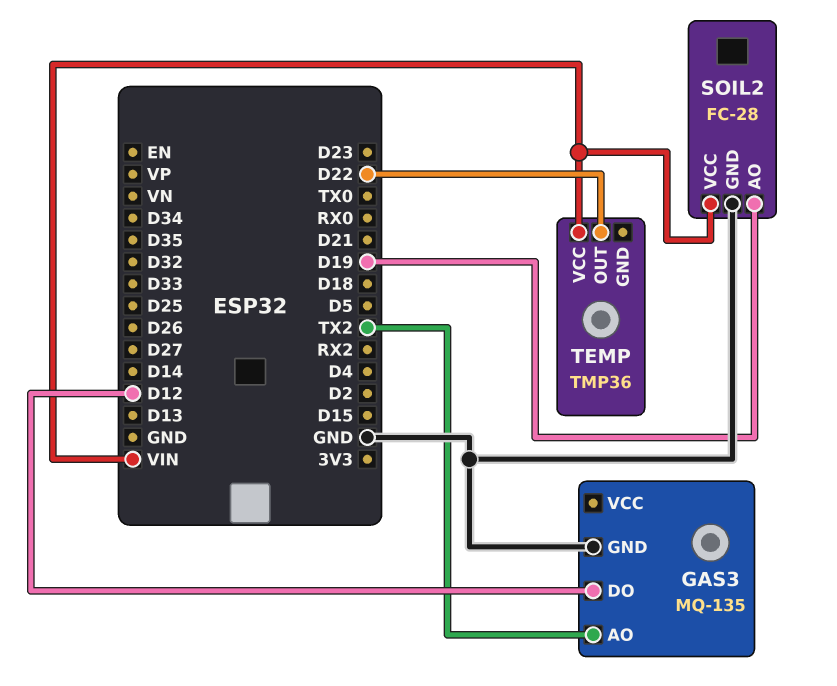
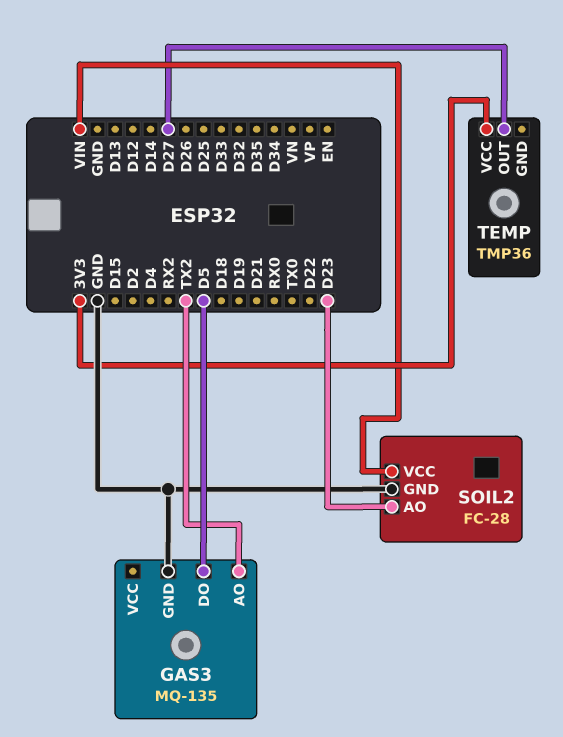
GAS3 pin DO: D12 -> D5
SOIL2 pin AO: D19 -> D23
TEMP pin OUT: D22 -> D27
TEMP pin VCC: VIN -> 3V3

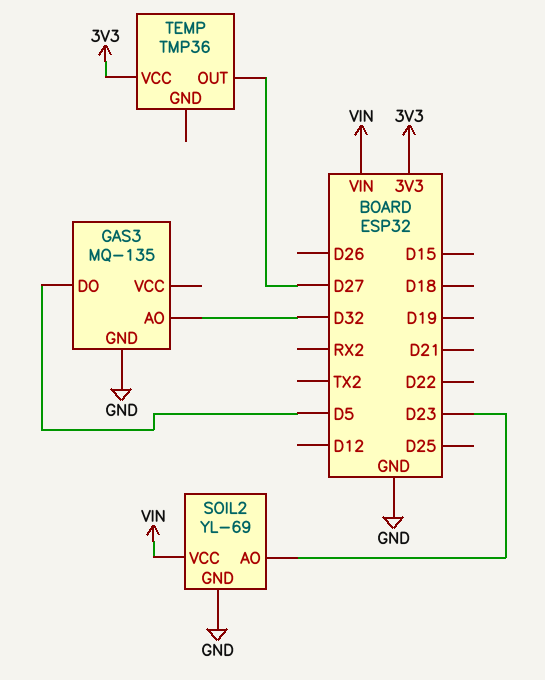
GAS3 pin AO: TX2 -> D32
SOIL2: FC-28 -> YL-69

